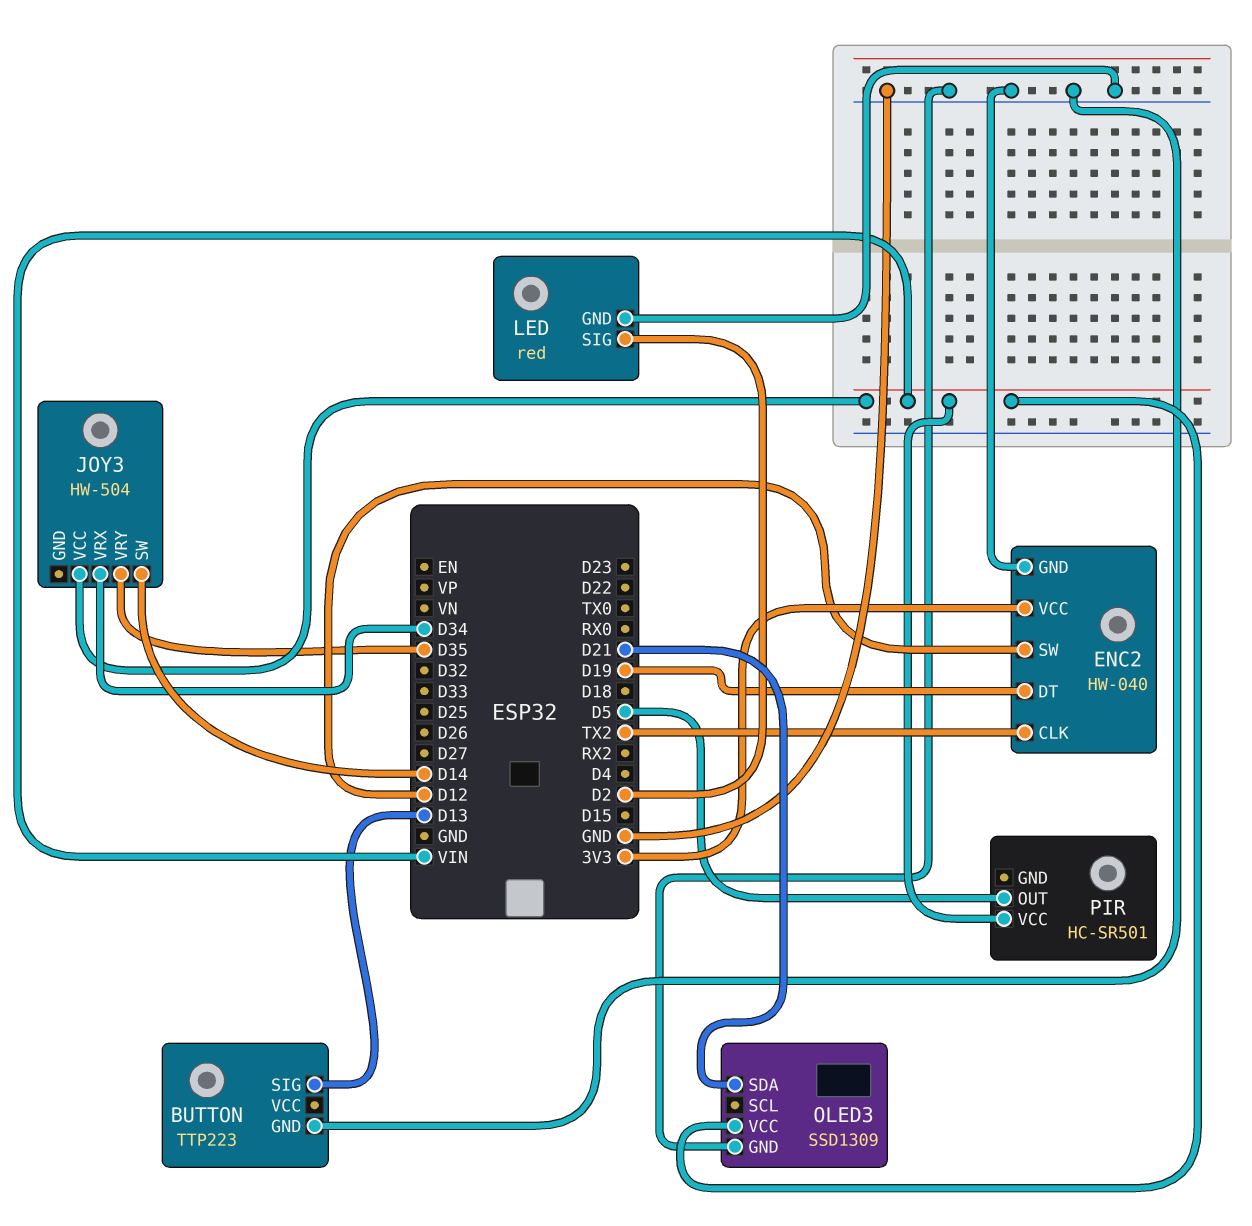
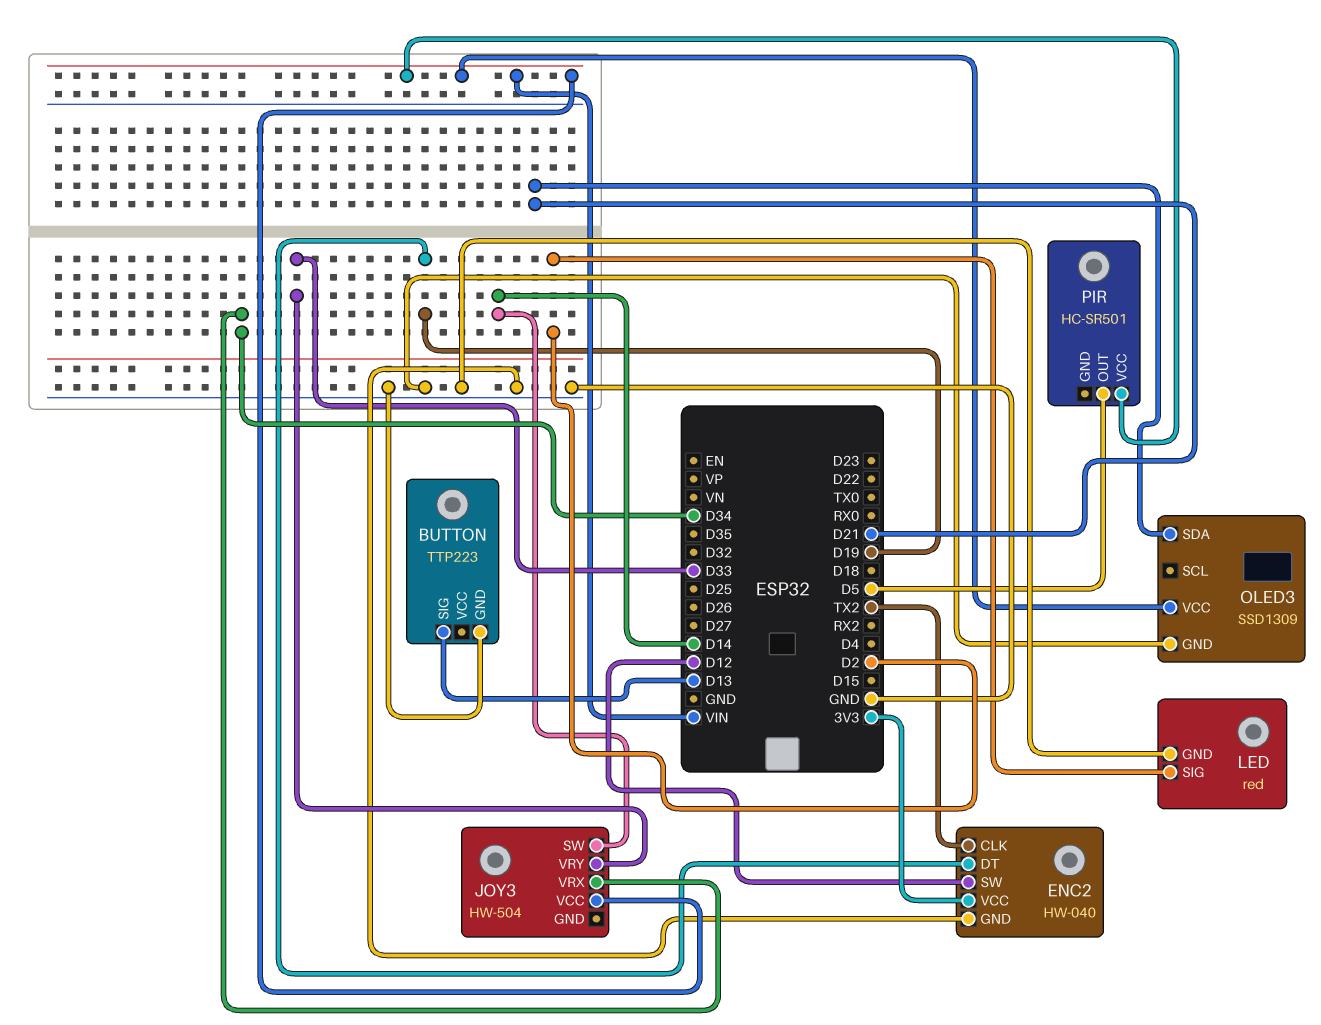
JOY3 pin VRY: D35 -> D33

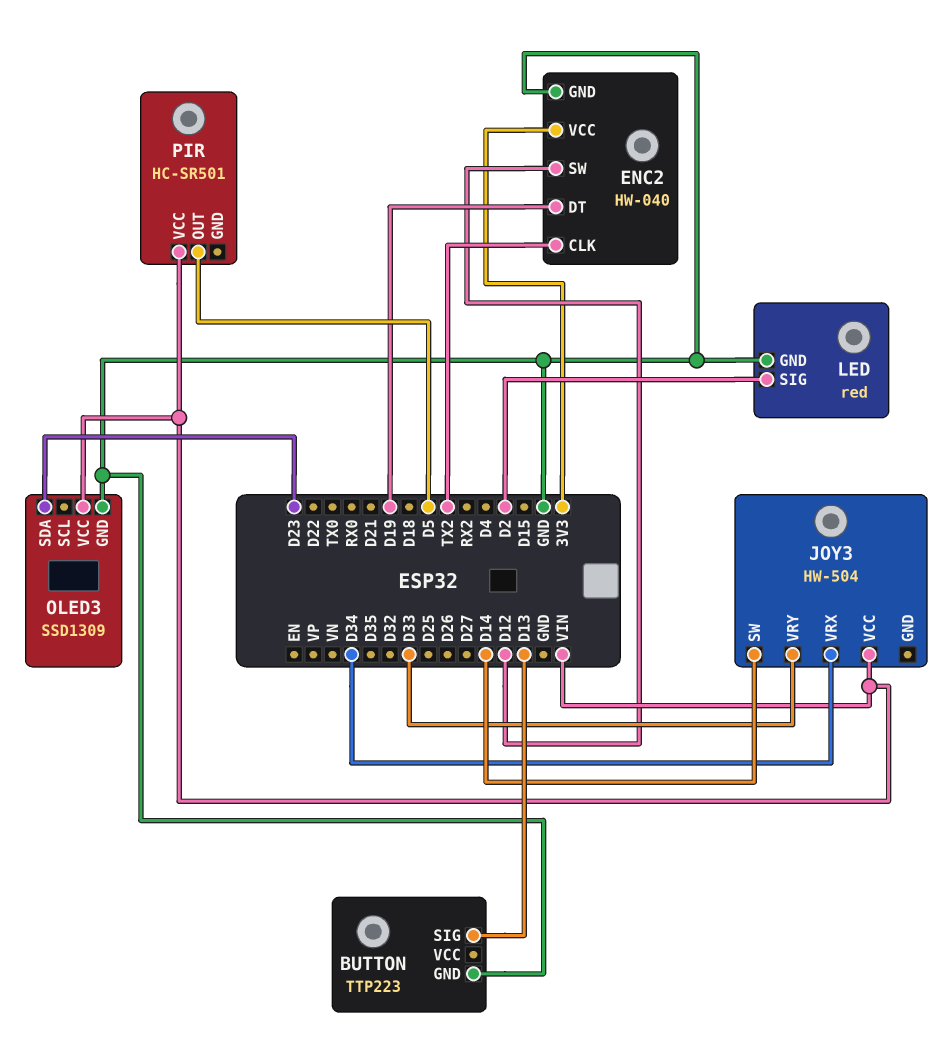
OLED3 pin SDA: D21 -> D23

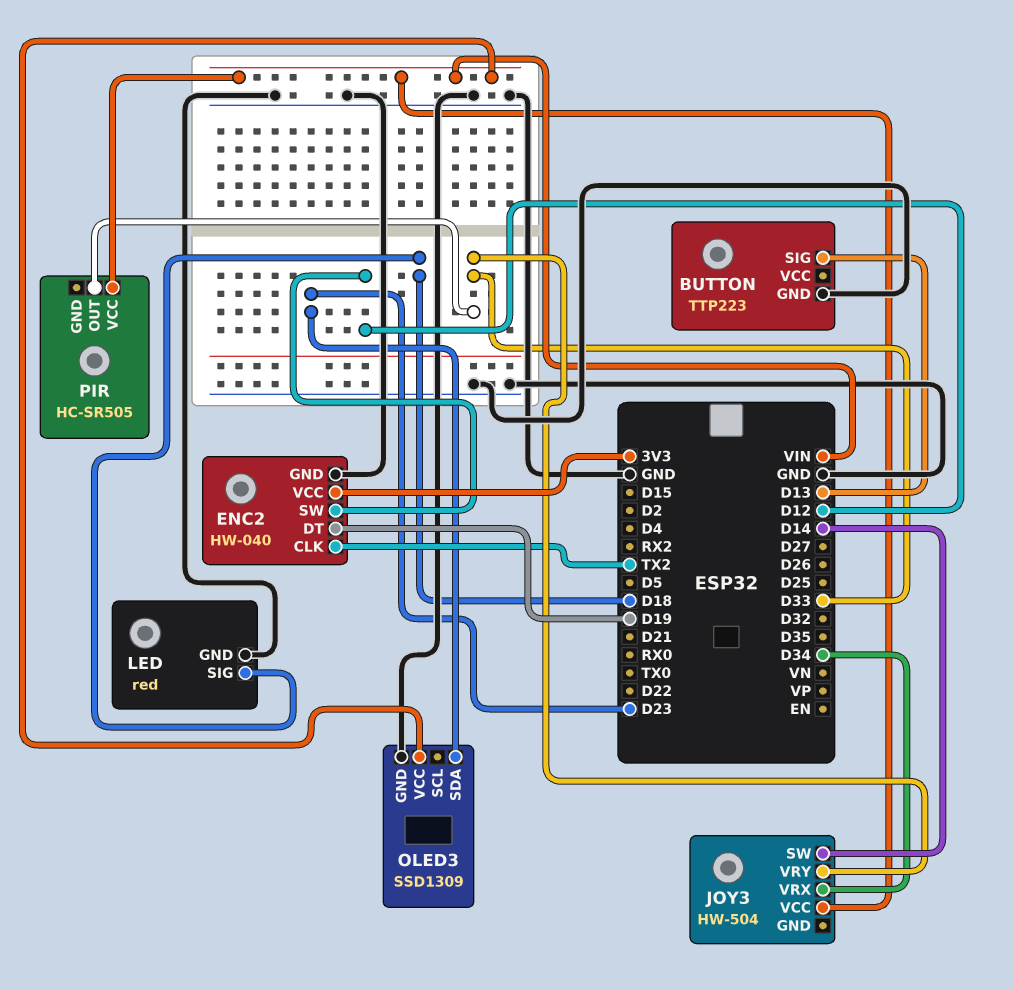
LED pin SIG: D2 -> D18
PIR: HC-SR501 -> HC-SR505
PIR pin OUT: D5 -> D33

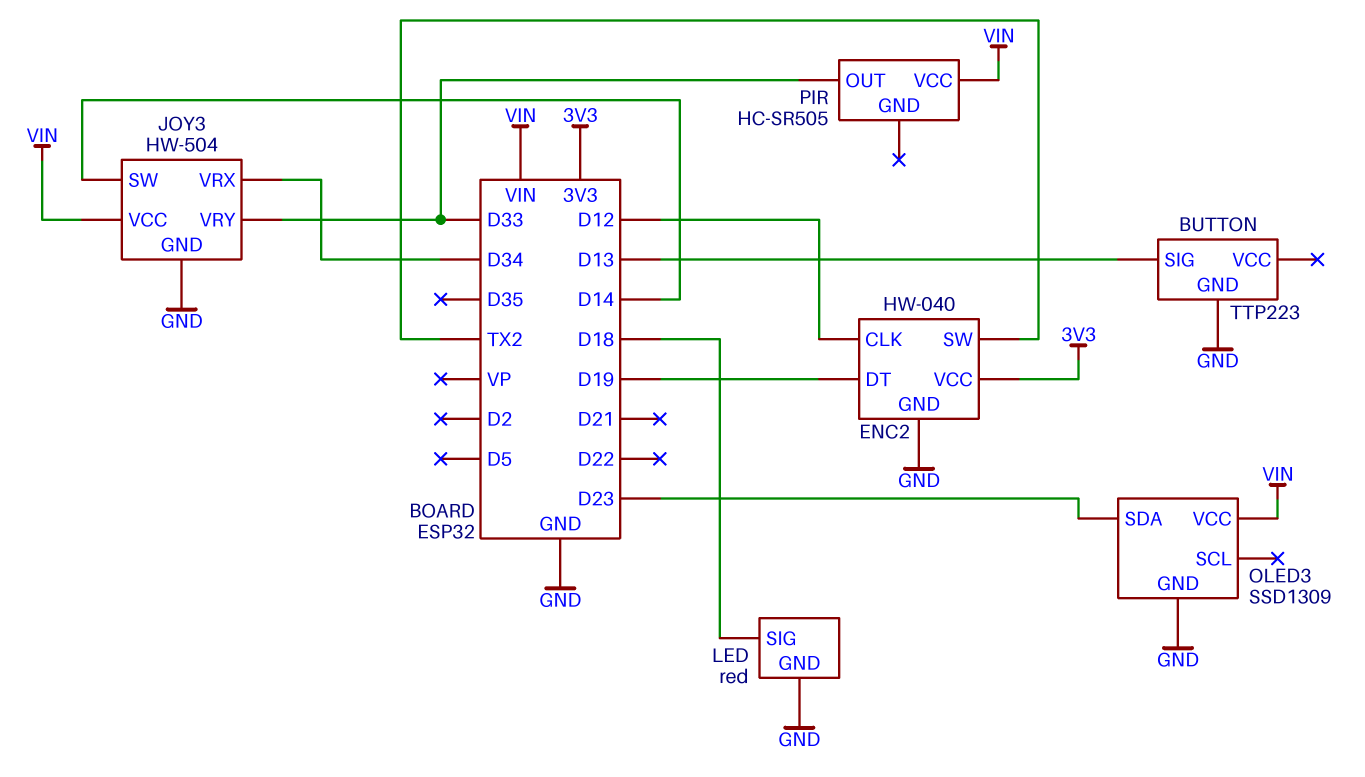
ENC2 pin CLK: TX2 -> D12
ENC2 pin SW: D12 -> TX2
JOY3 pin GND: none -> GND

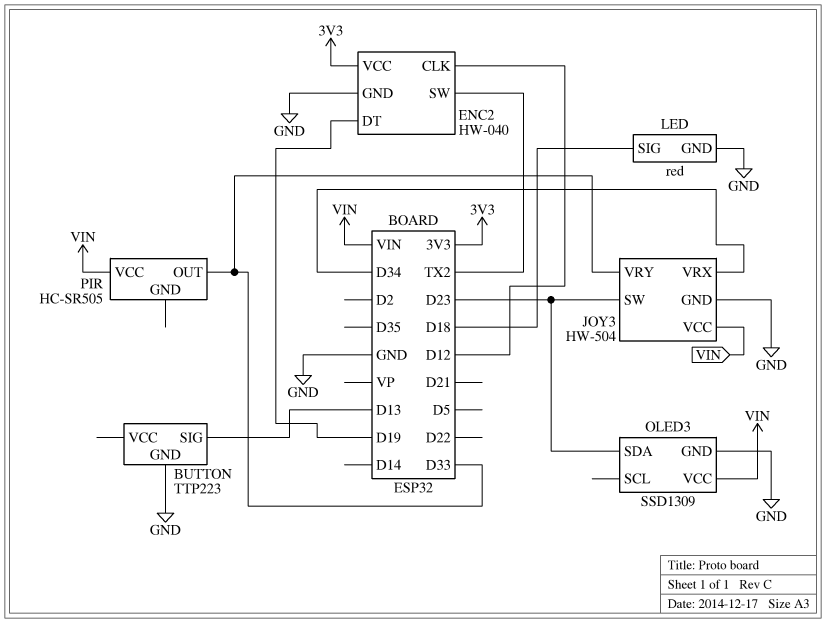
JOY3 pin SW: D14 -> D23

